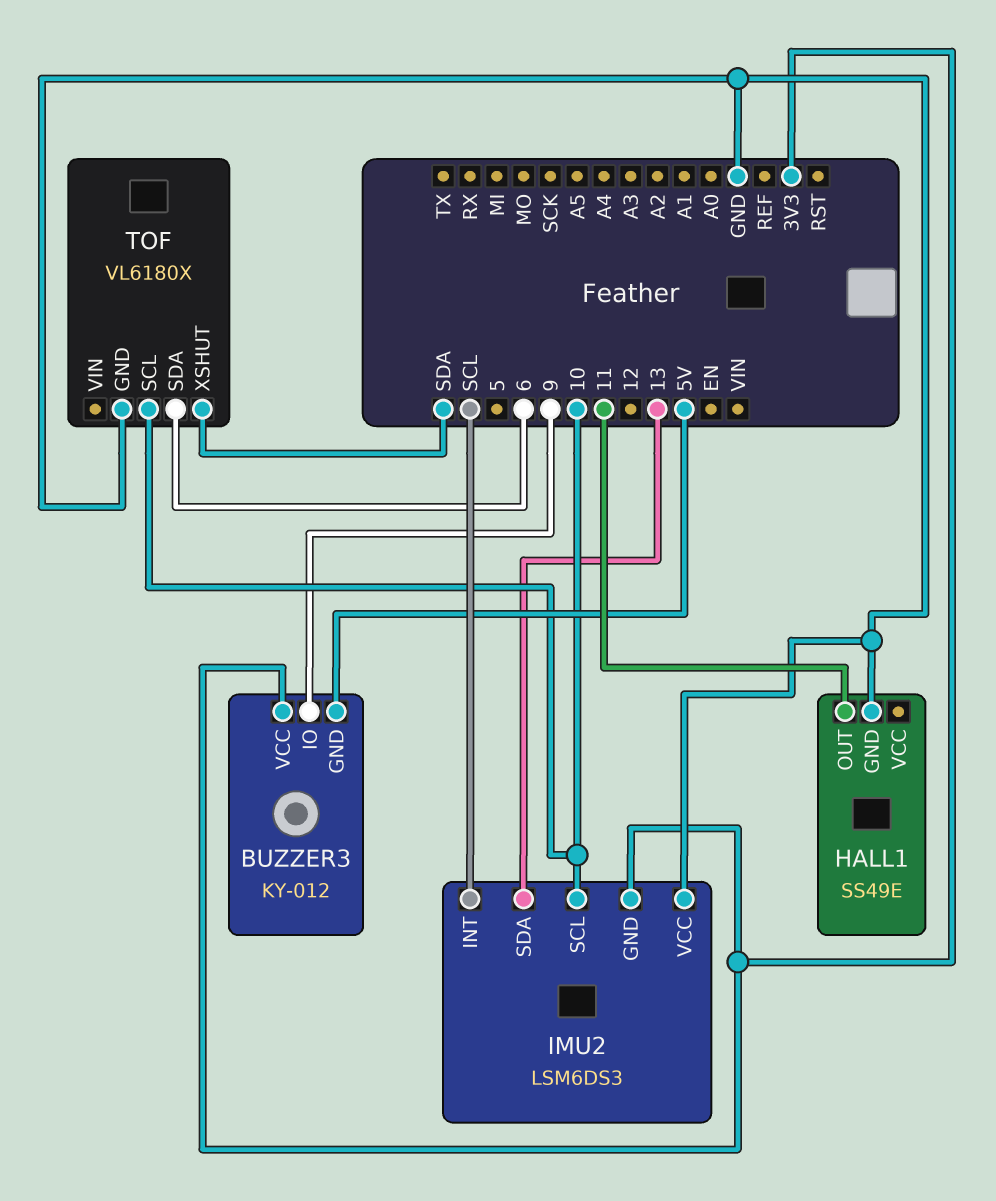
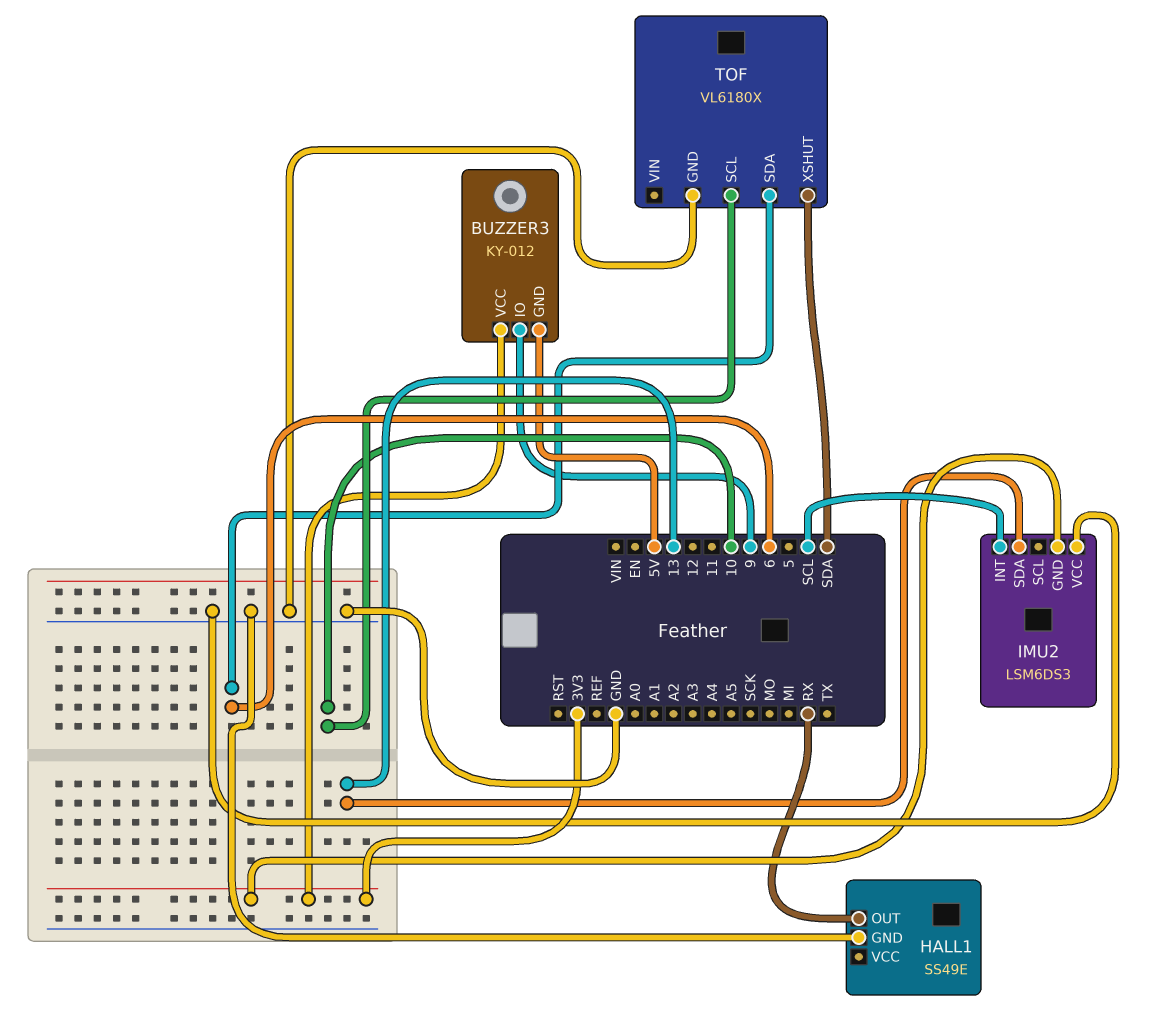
HALL1 pin OUT: 11 -> RX
IMU2 pin SCL: 10 -> none

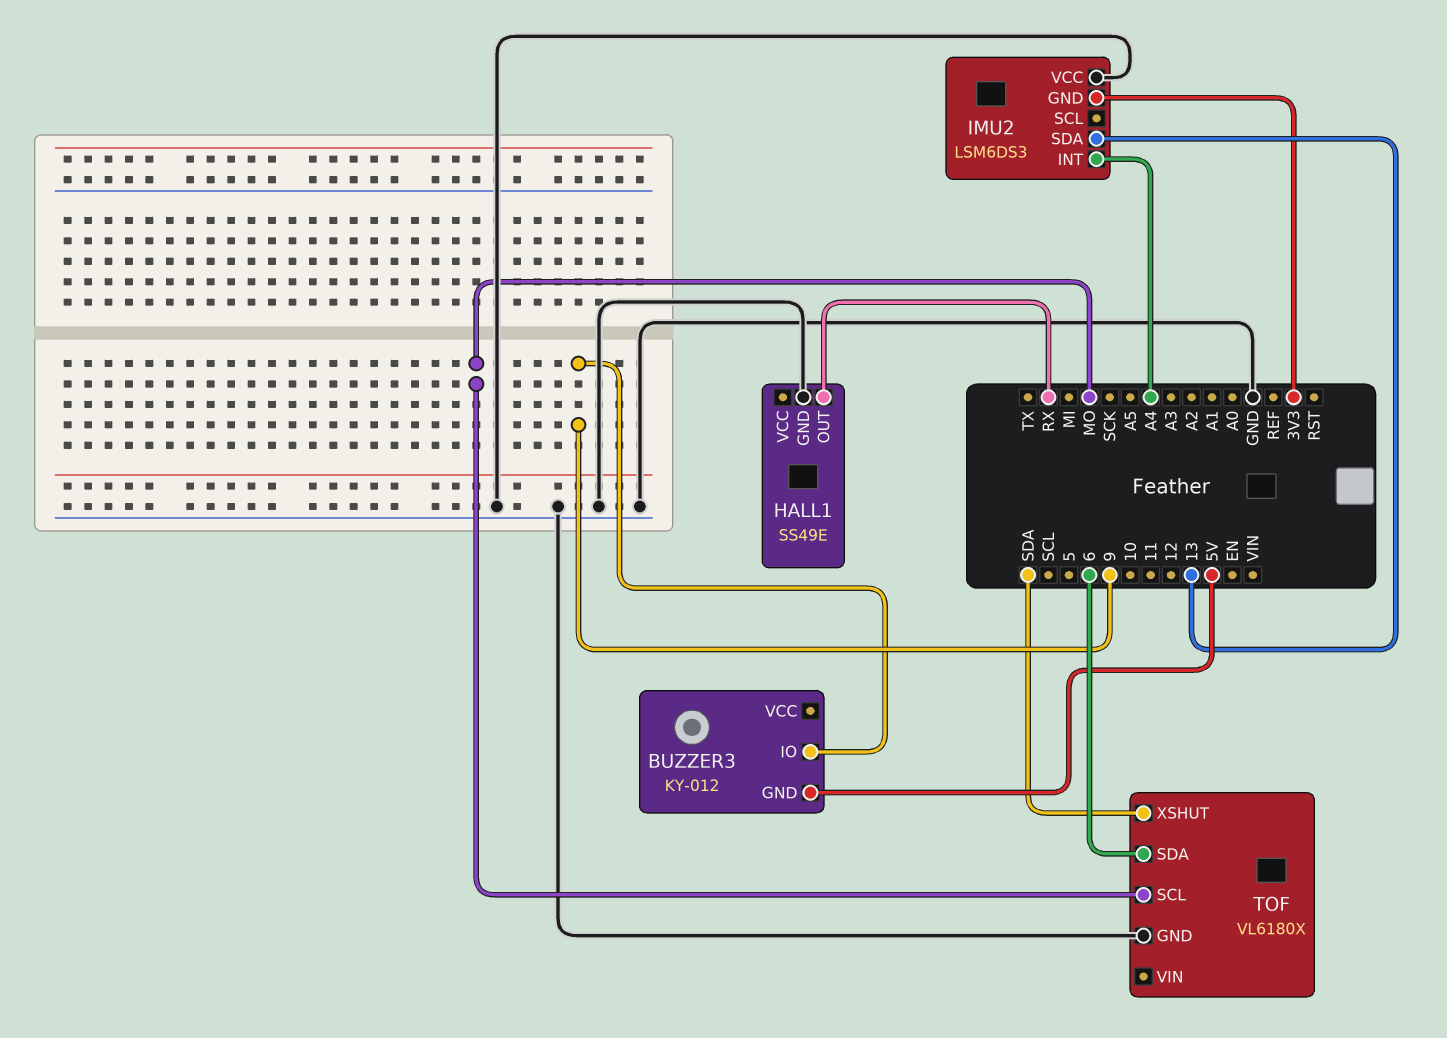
BUZZER3 pin VCC: 3V3 -> none
IMU2 pin INT: SCL -> A4
TOF pin SCL: 10 -> MO

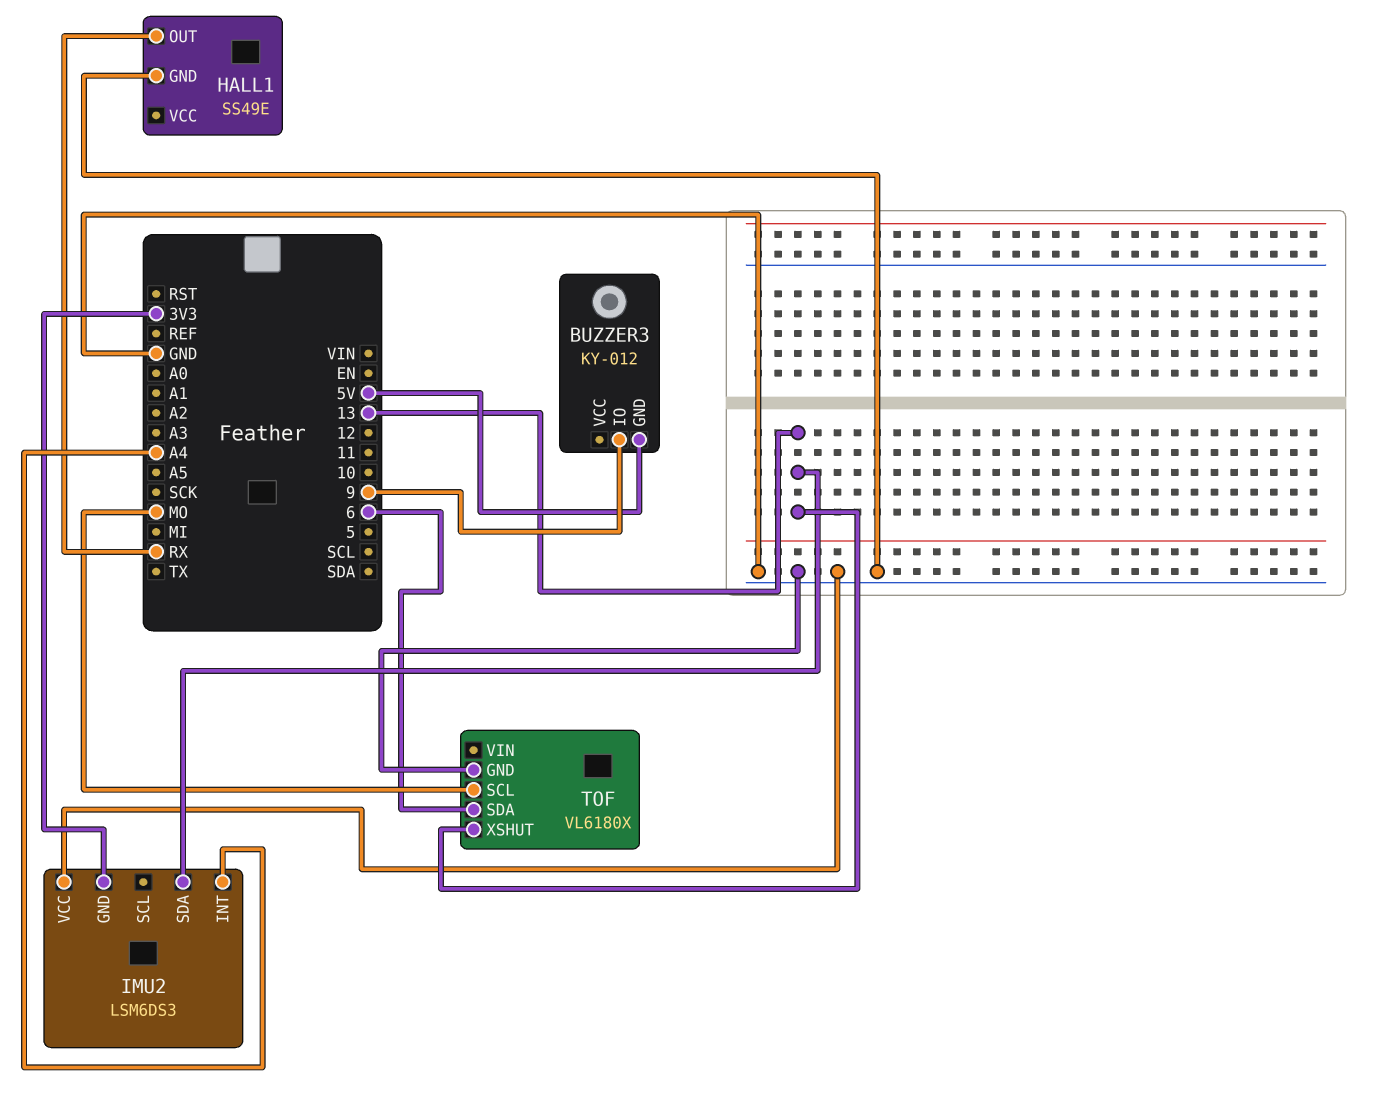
TOF pin XSHUT: SDA -> 13

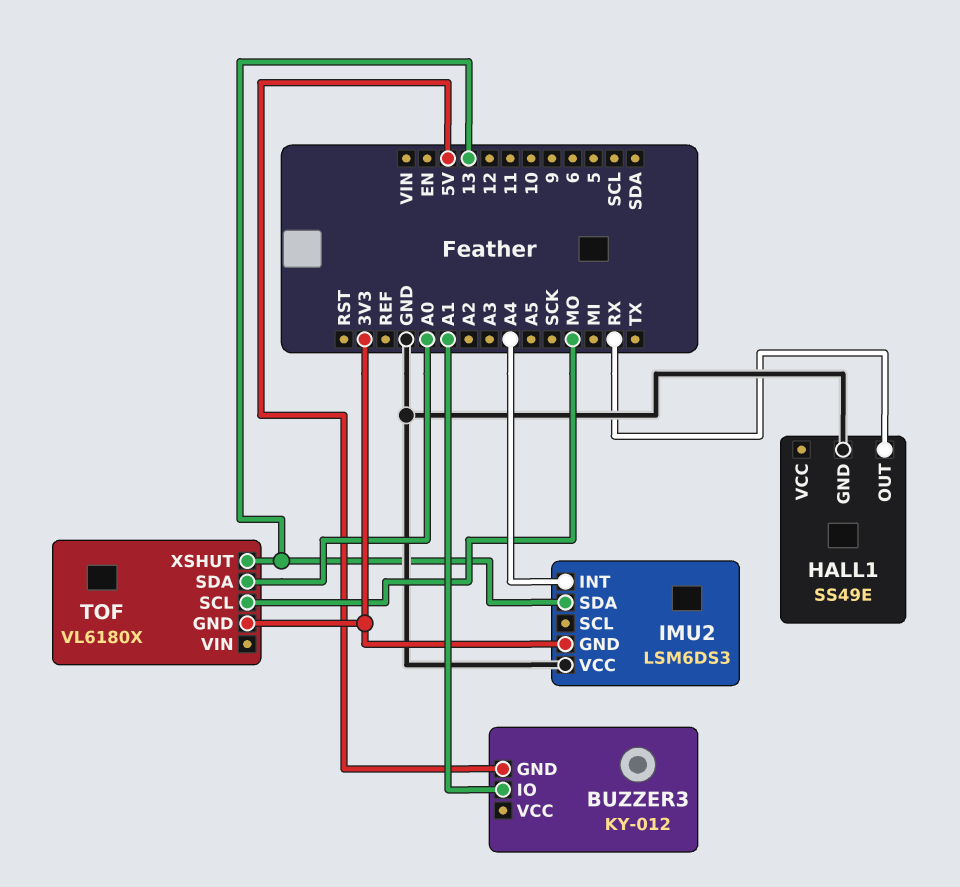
BUZZER3 pin IO: 9 -> A1
TOF pin GND: GND -> 3V3
TOF pin SDA: 6 -> A0

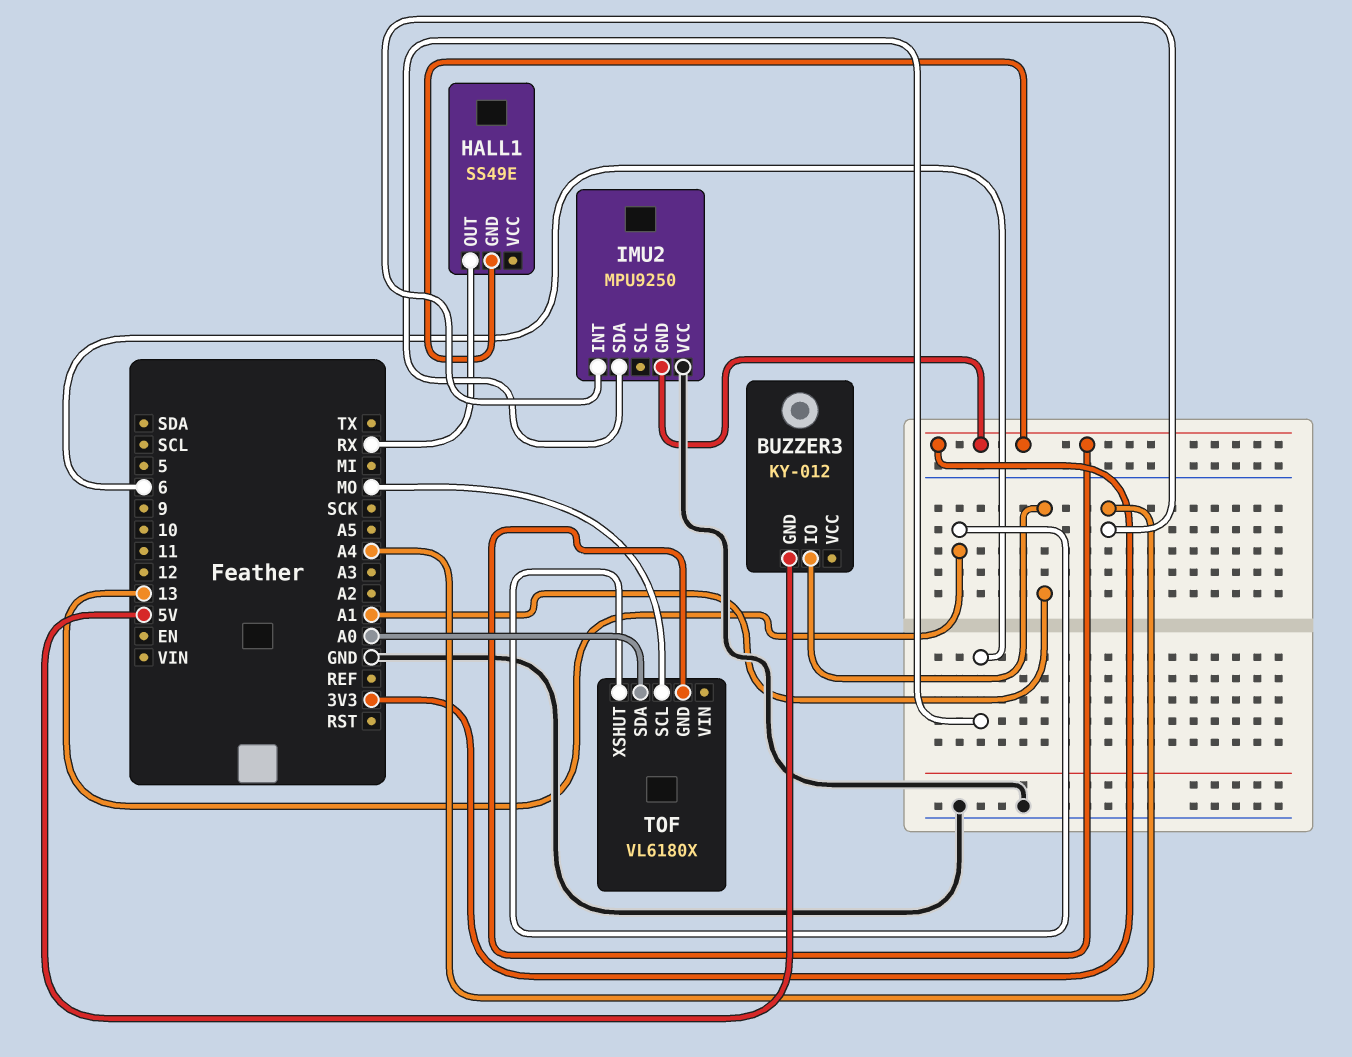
HALL1 pin GND: GND -> 3V3
IMU2: LSM6DS3 -> MPU9250
IMU2 pin SDA: 13 -> 6

